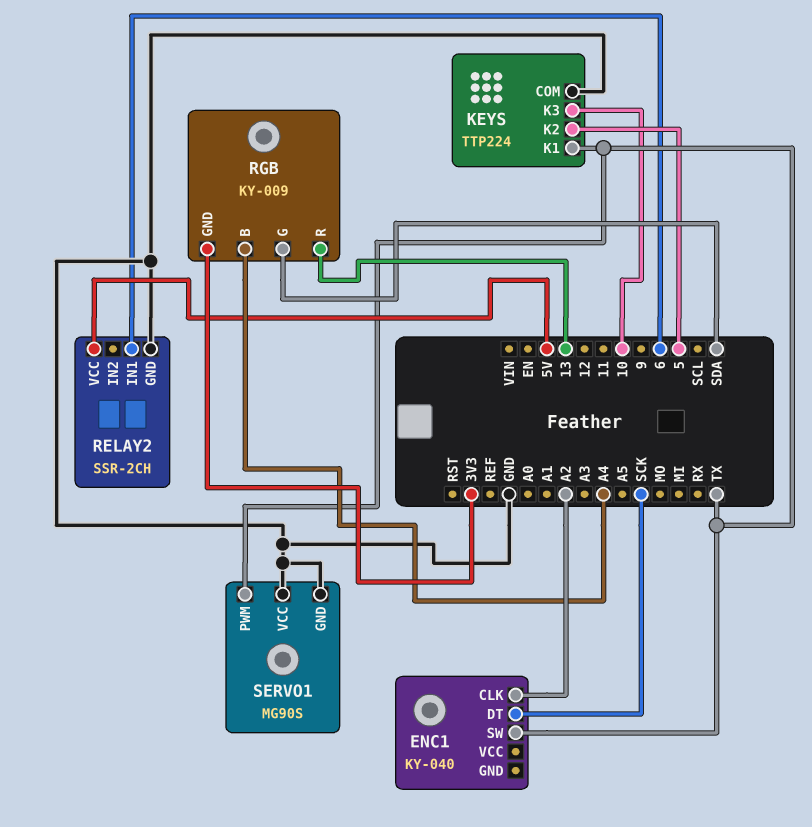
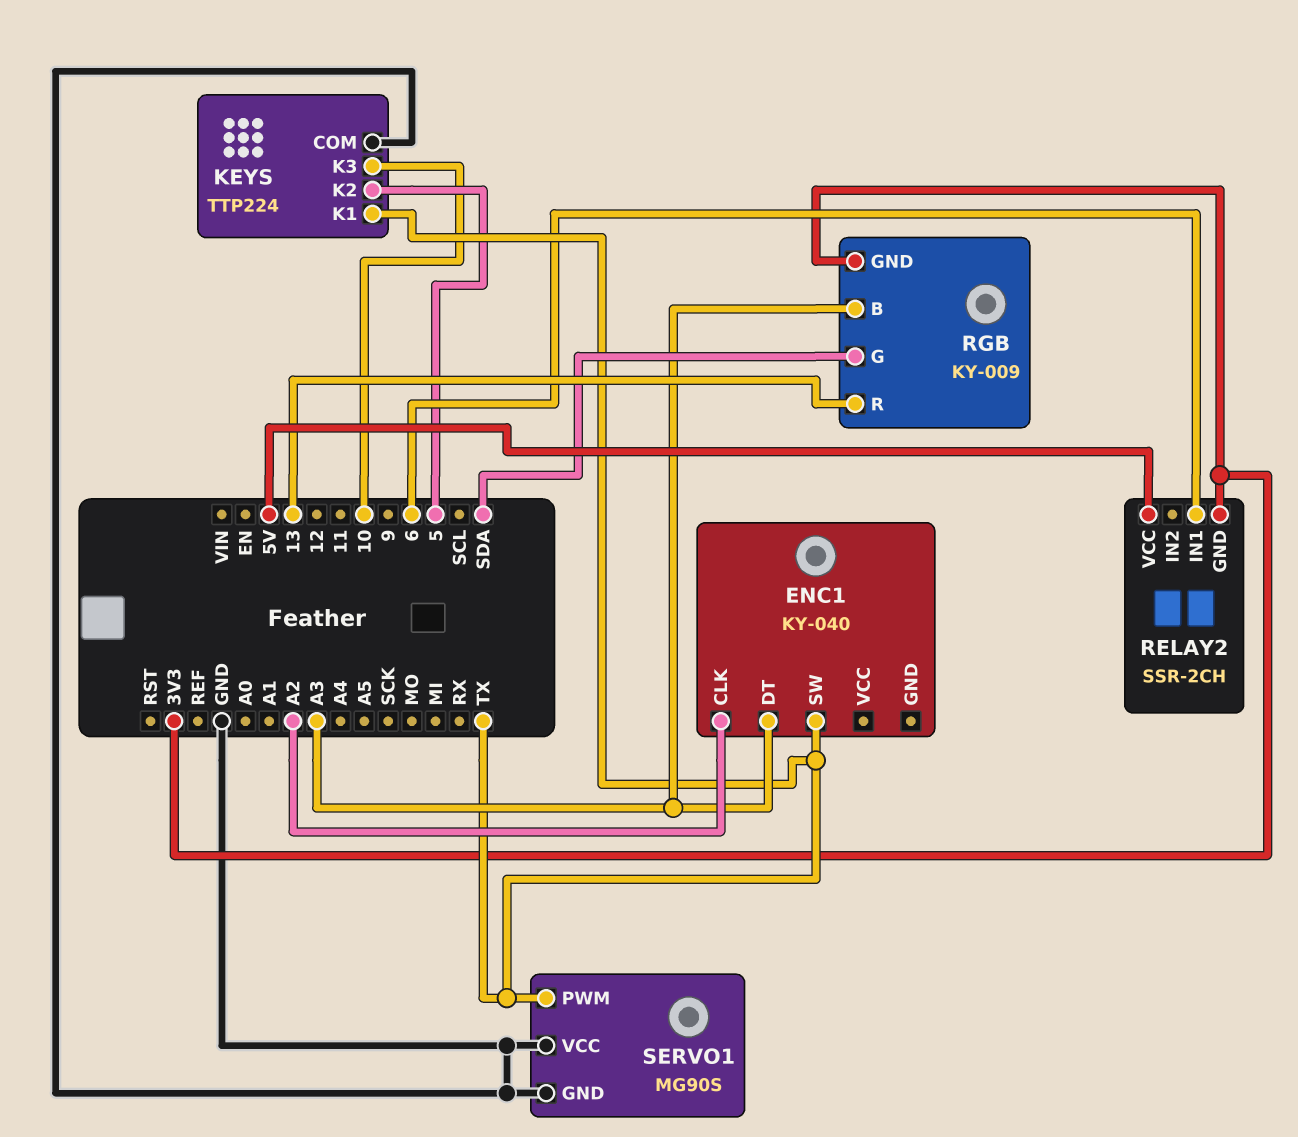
ENC1 pin DT: SCK -> A3
RELAY2 pin GND: GND -> 3V3
RGB pin B: A4 -> A3

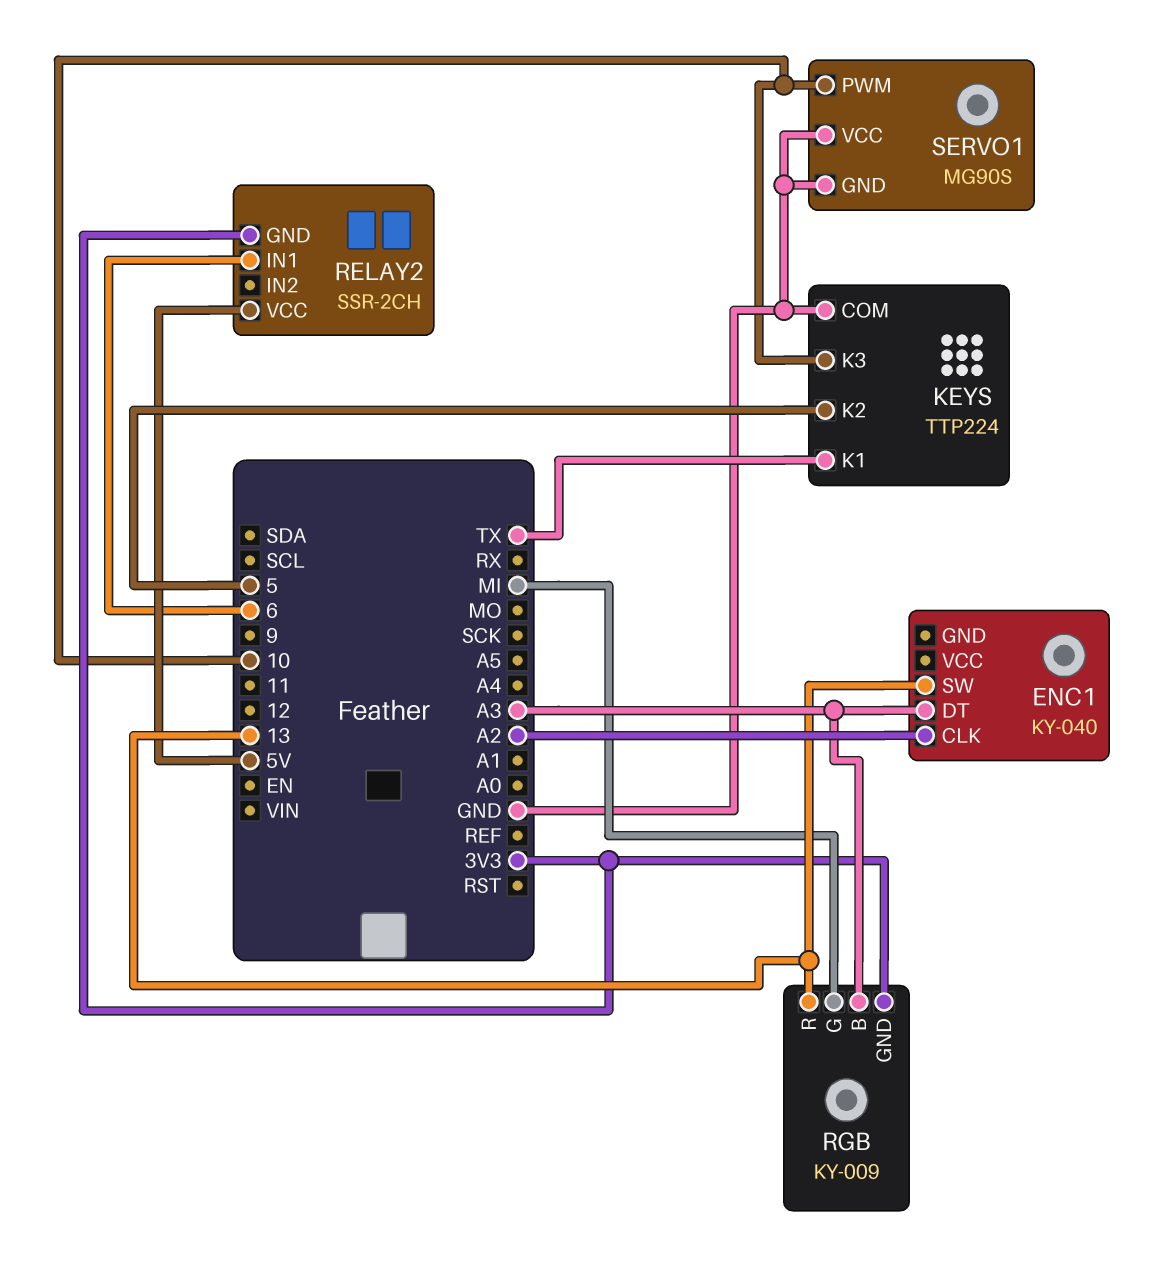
ENC1 pin SW: TX -> 13
RGB pin G: SDA -> MI
SERVO1 pin PWM: TX -> 10

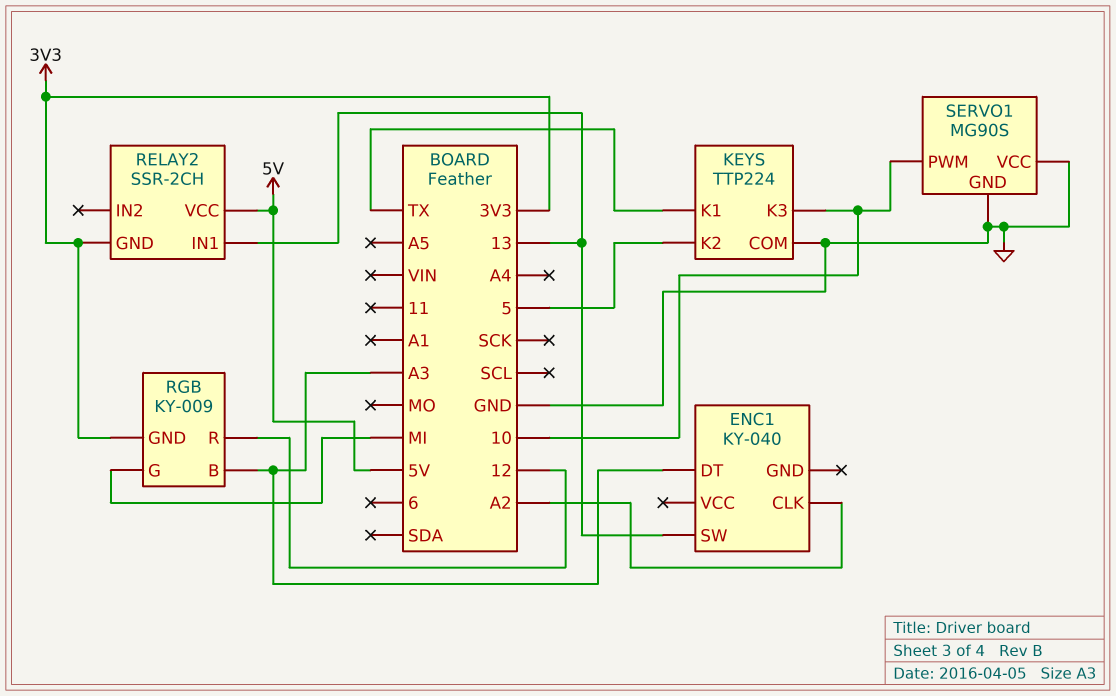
RELAY2 pin IN1: 6 -> 13
RGB pin R: 13 -> 12

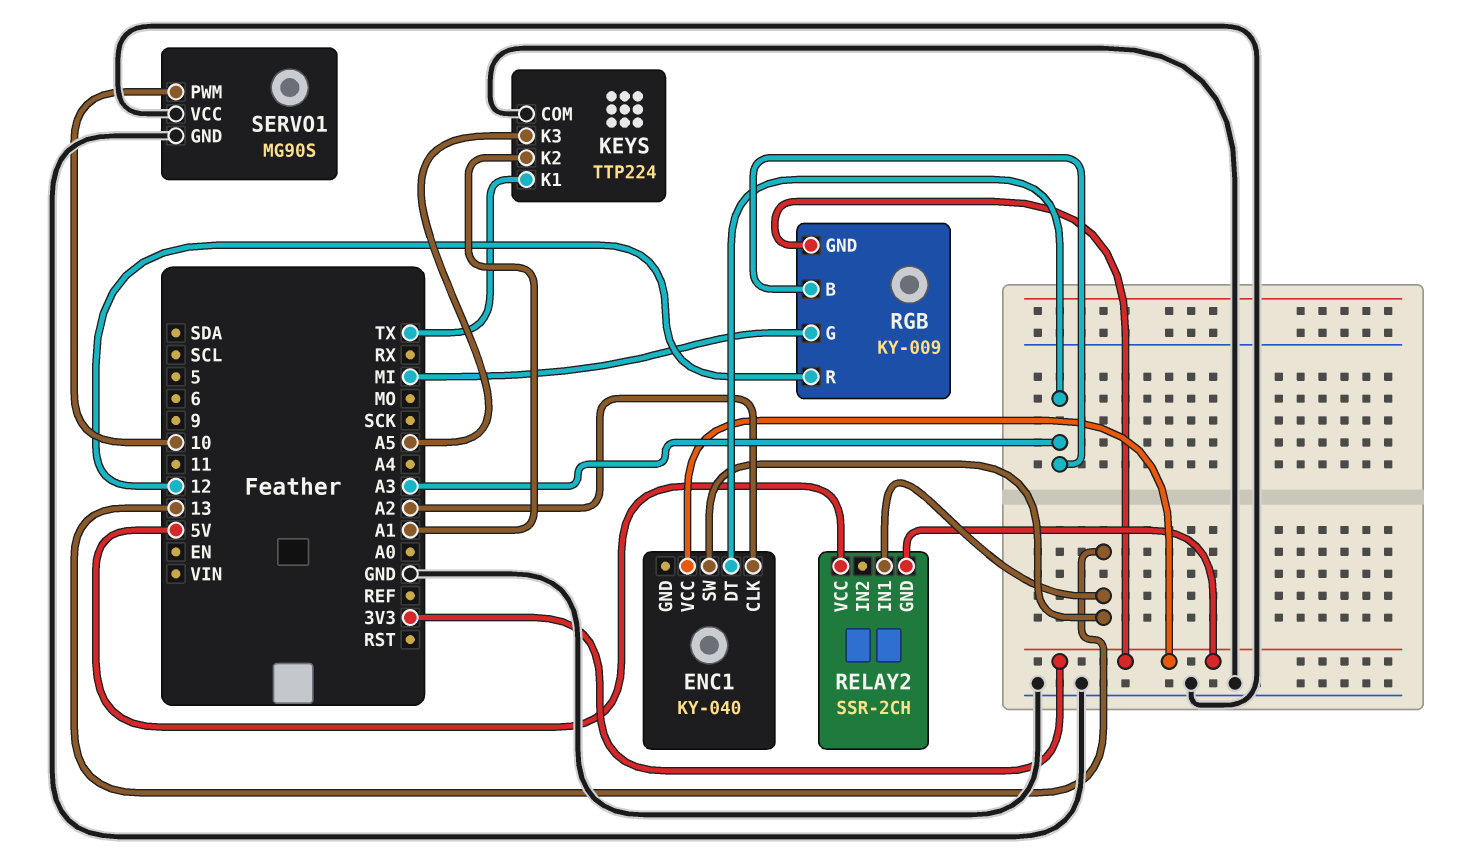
ENC1 pin VCC: none -> 3V3
KEYS pin K2: 5 -> A1
KEYS pin K3: 10 -> A5

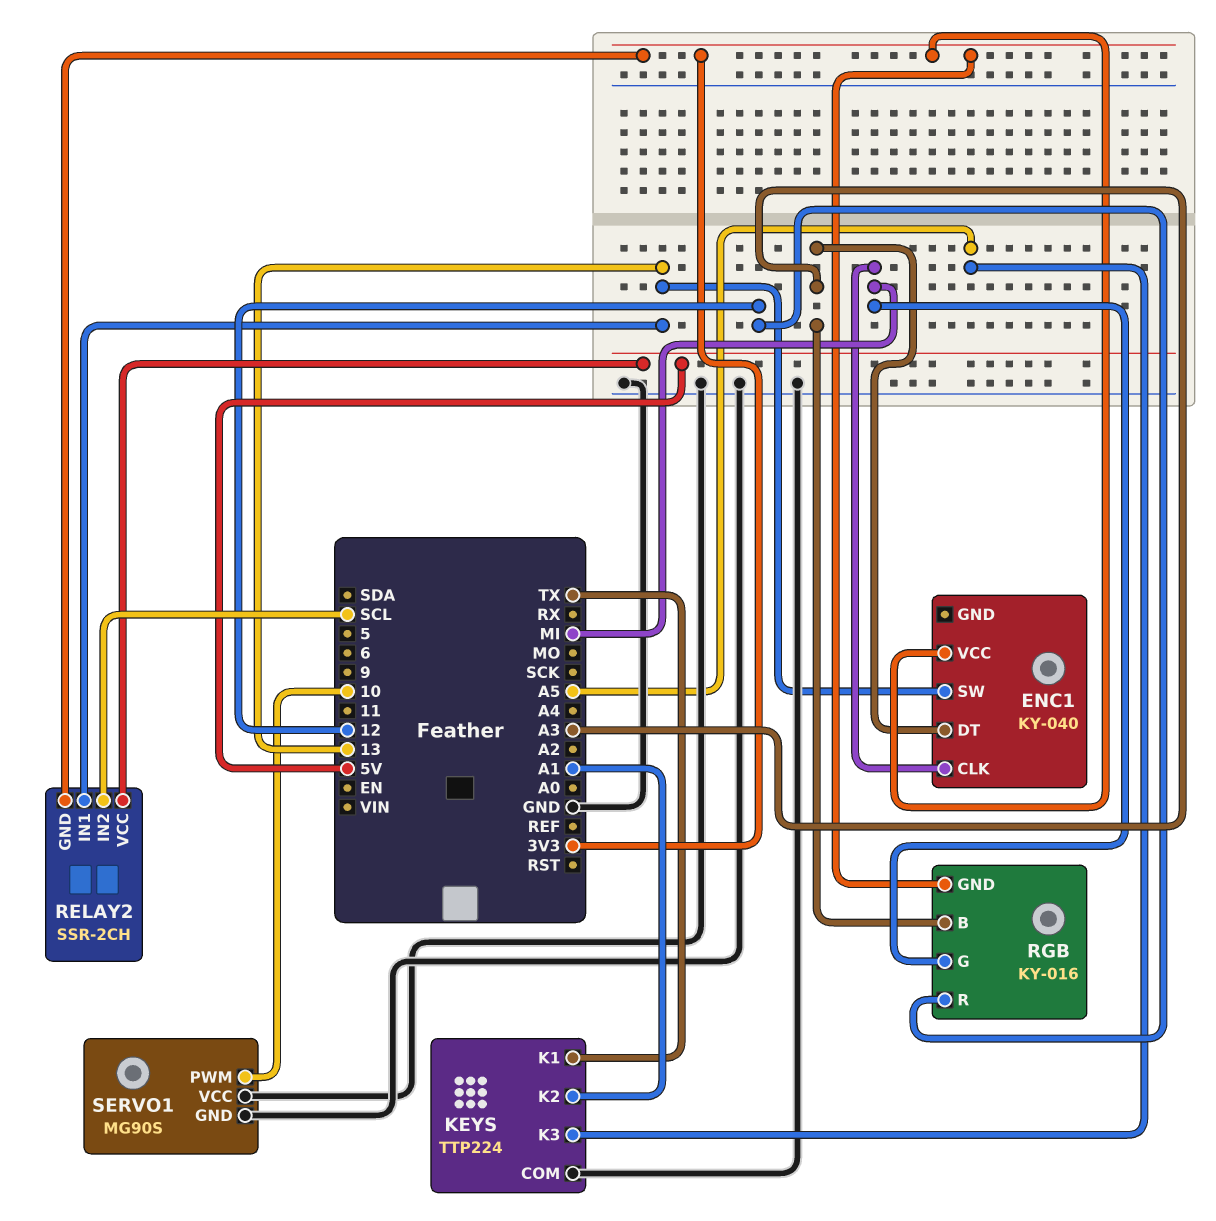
ENC1 pin CLK: A2 -> MI
RELAY2 pin IN2: none -> SCL
RGB: KY-009 -> KY-016

